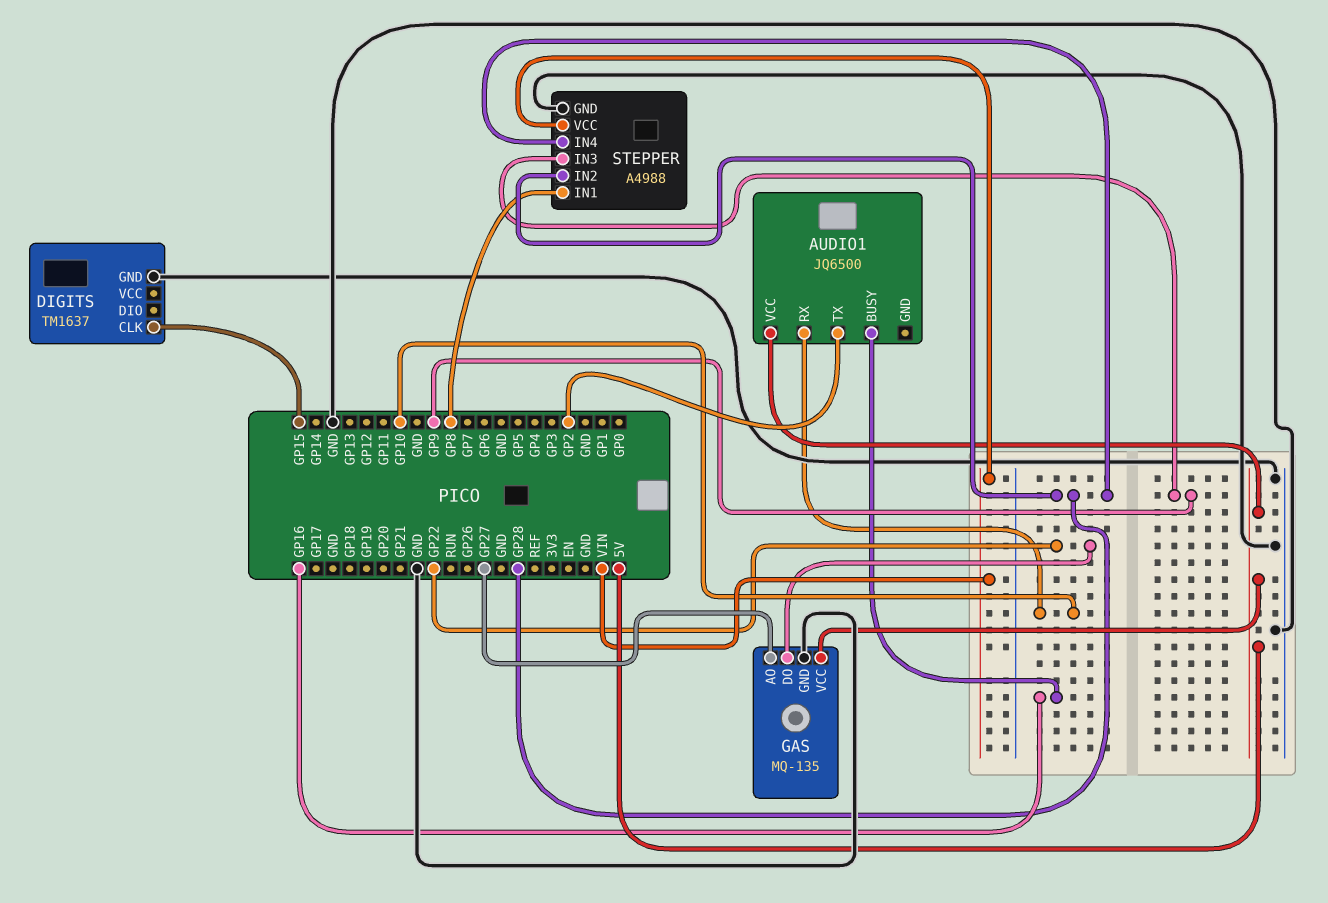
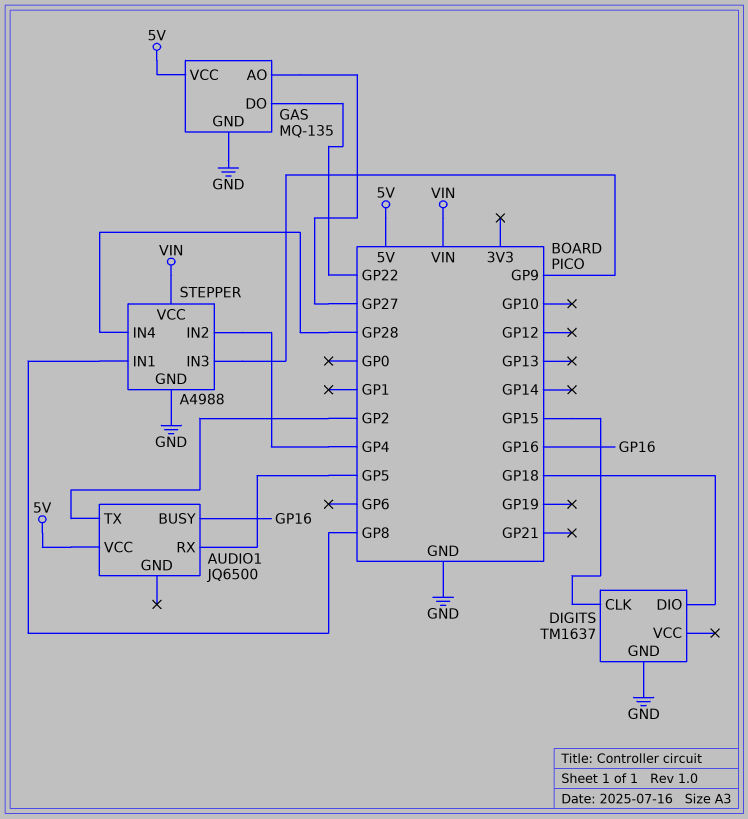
AUDIO1 pin RX: GP10 -> GP5
DIGITS pin DIO: none -> GP18
STEPPER pin IN2: GP28 -> GP4

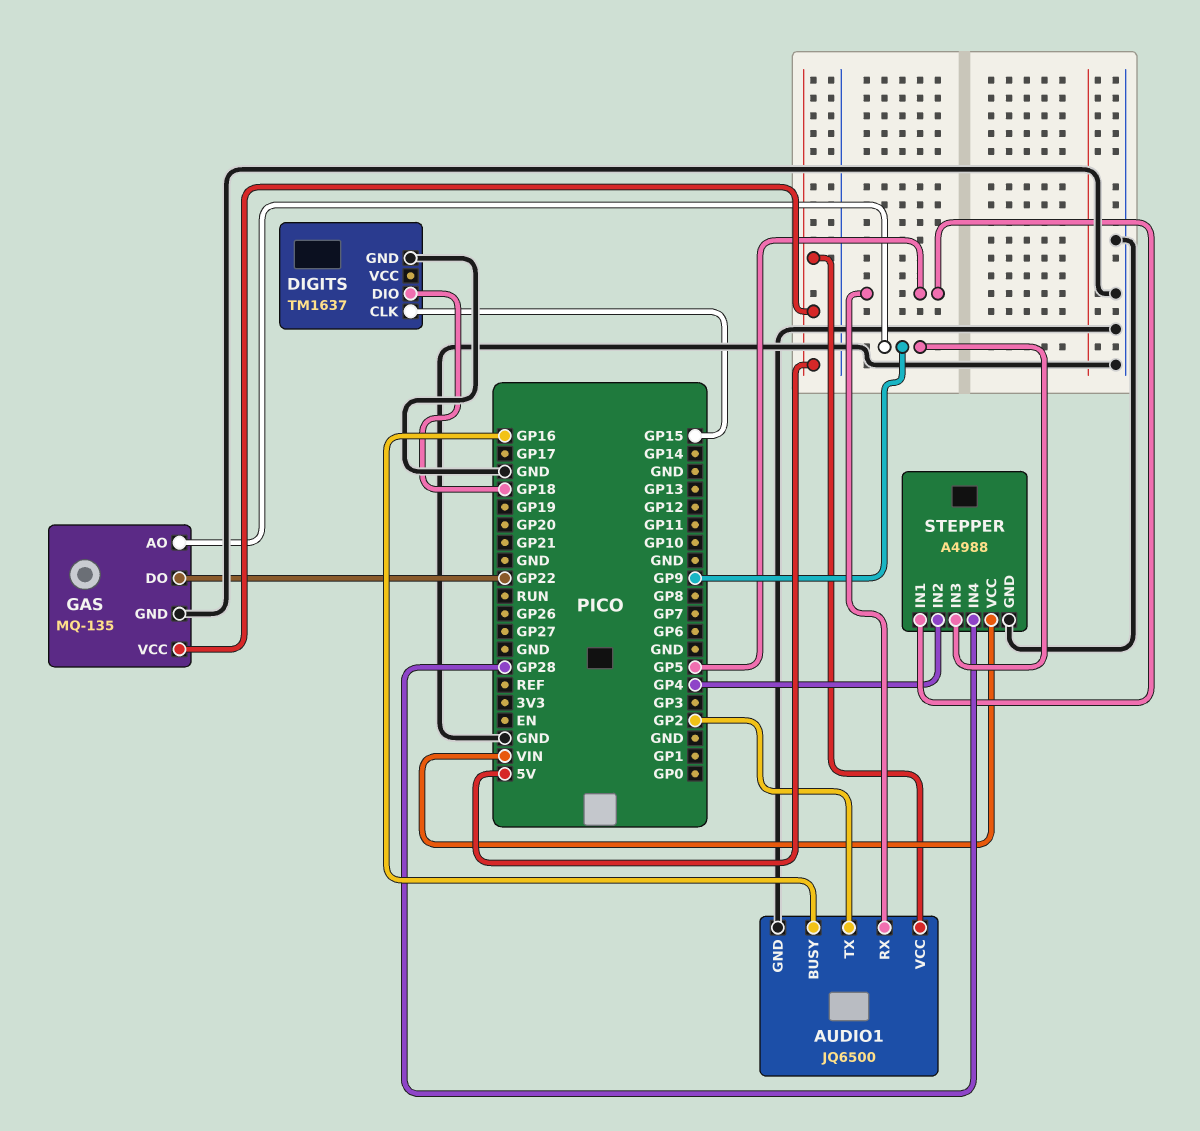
AUDIO1 pin GND: none -> GND
GAS pin AO: GP27 -> GP9
STEPPER pin IN1: GP8 -> GP5

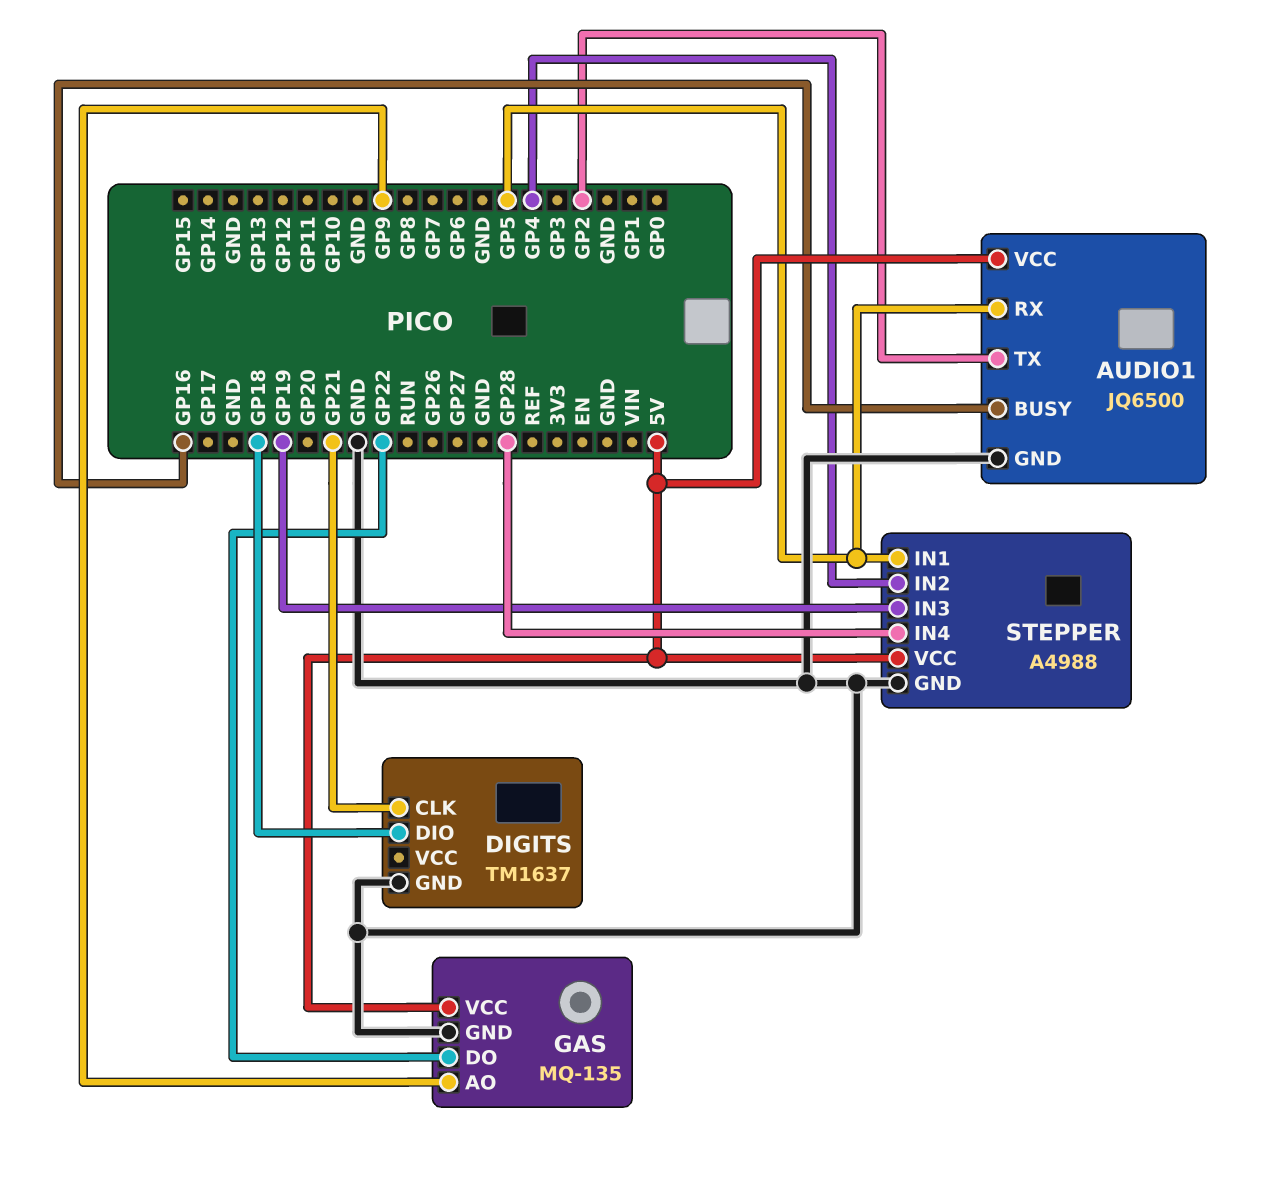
DIGITS pin CLK: GP15 -> GP21
STEPPER pin IN3: GP9 -> GP19
STEPPER pin VCC: VIN -> 5V

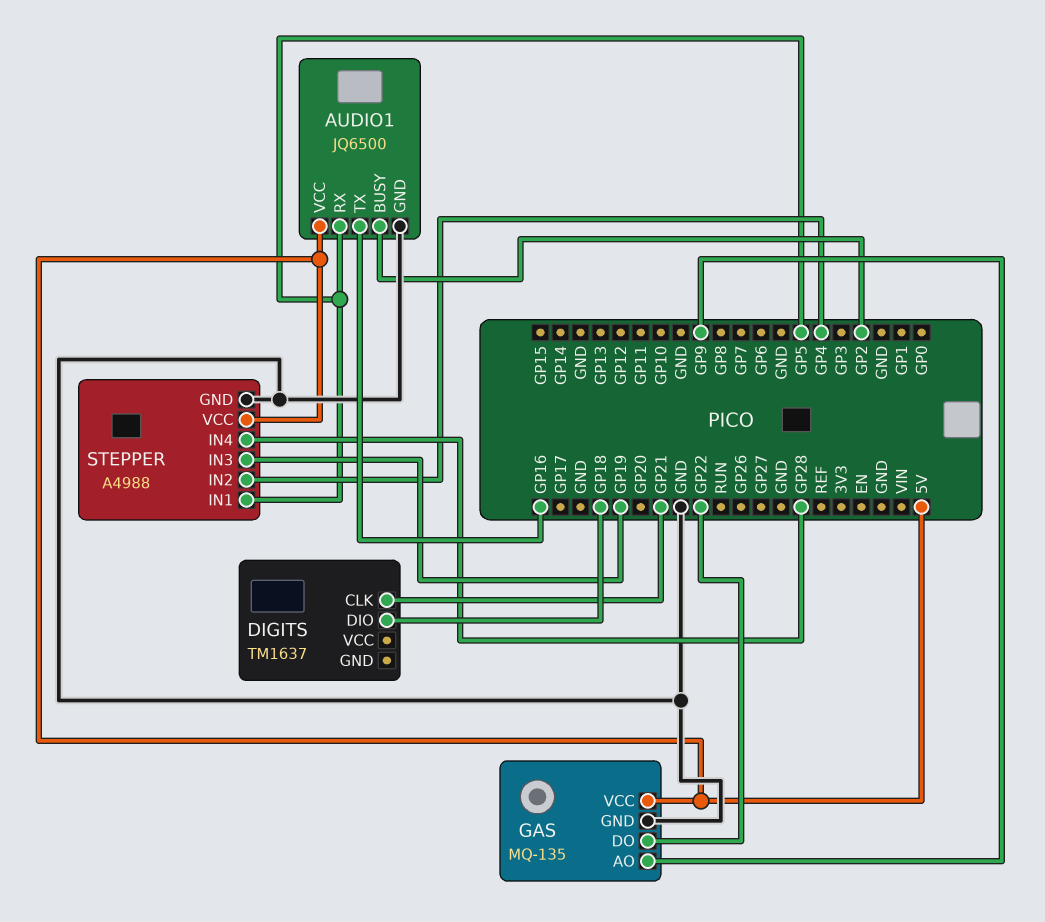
AUDIO1 pin BUSY: GP16 -> GP2
AUDIO1 pin TX: GP2 -> GP16
DIGITS pin GND: GND -> none

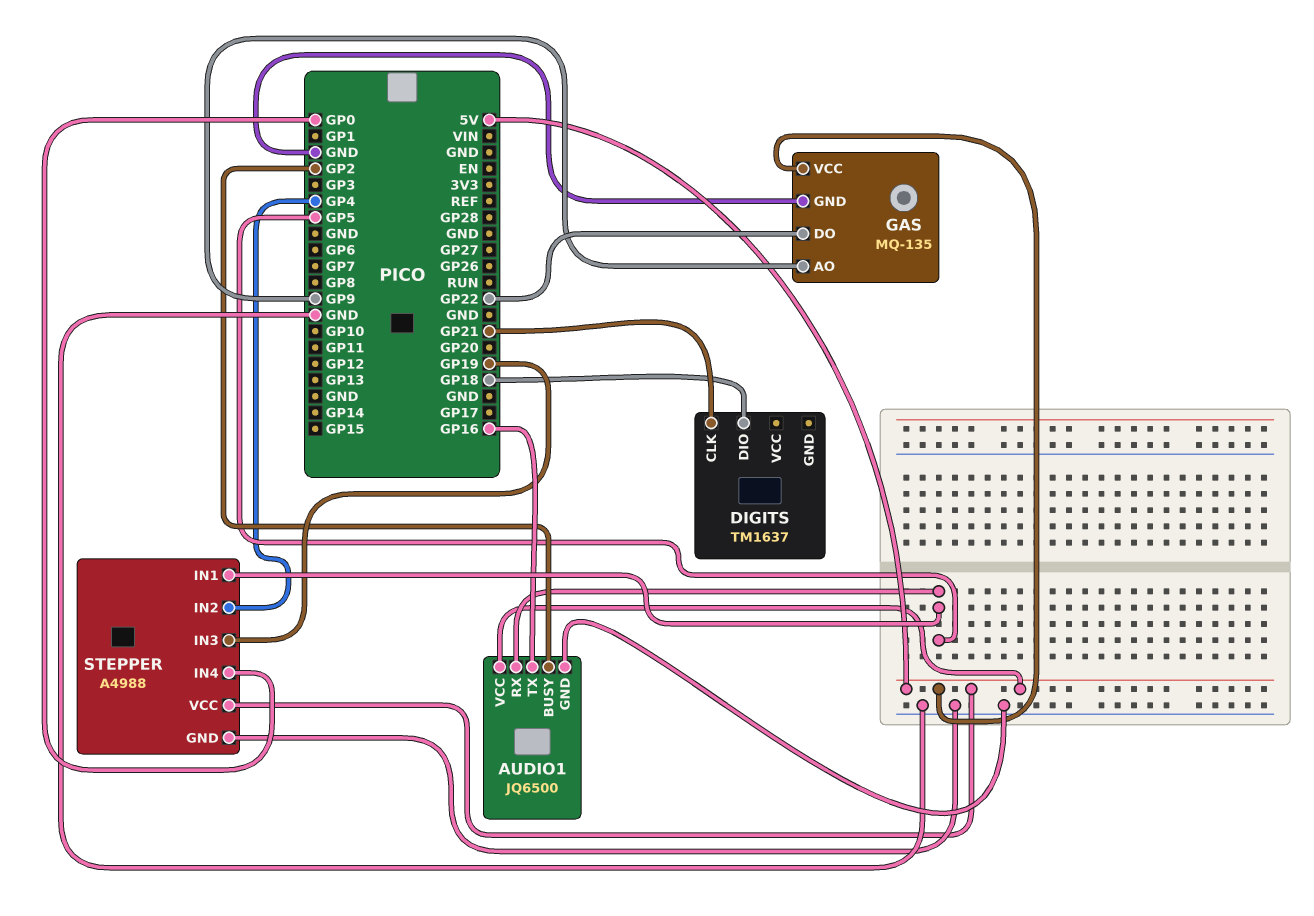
STEPPER pin IN4: GP28 -> GP0

